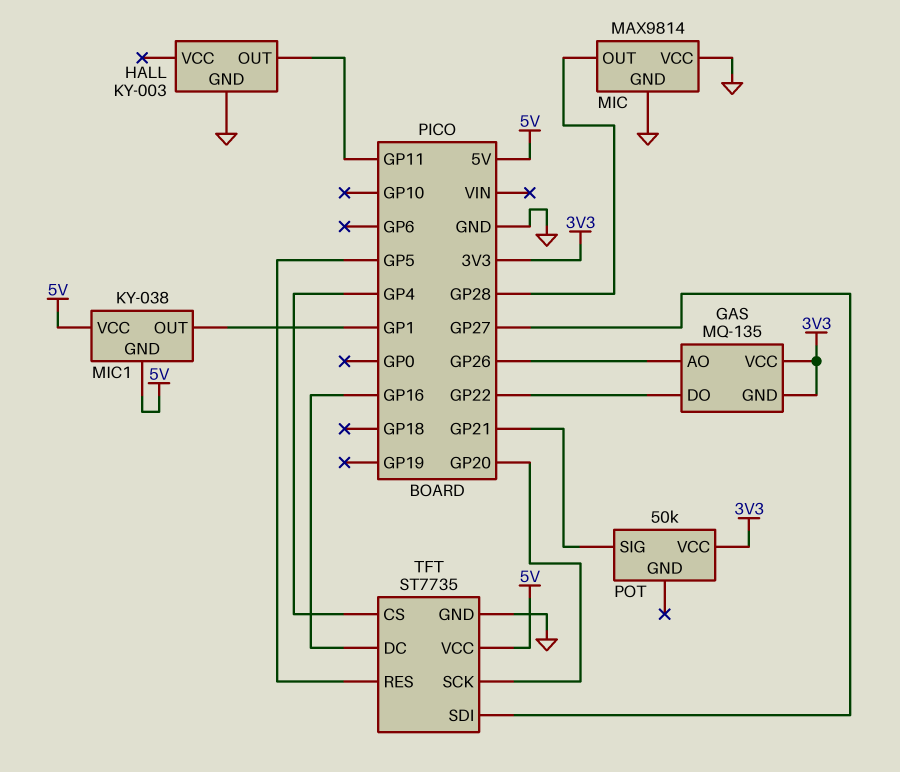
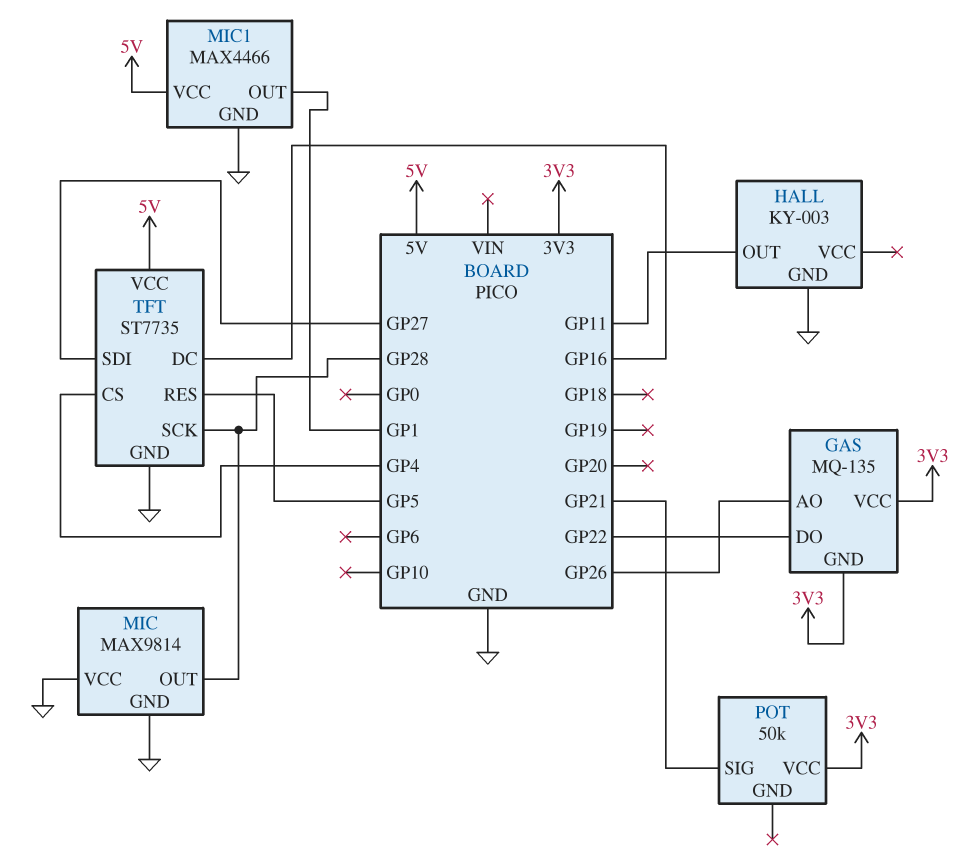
MIC1: KY-038 -> MAX4466
MIC1 pin GND: 5V -> GND
TFT pin SCK: GP20 -> GP28

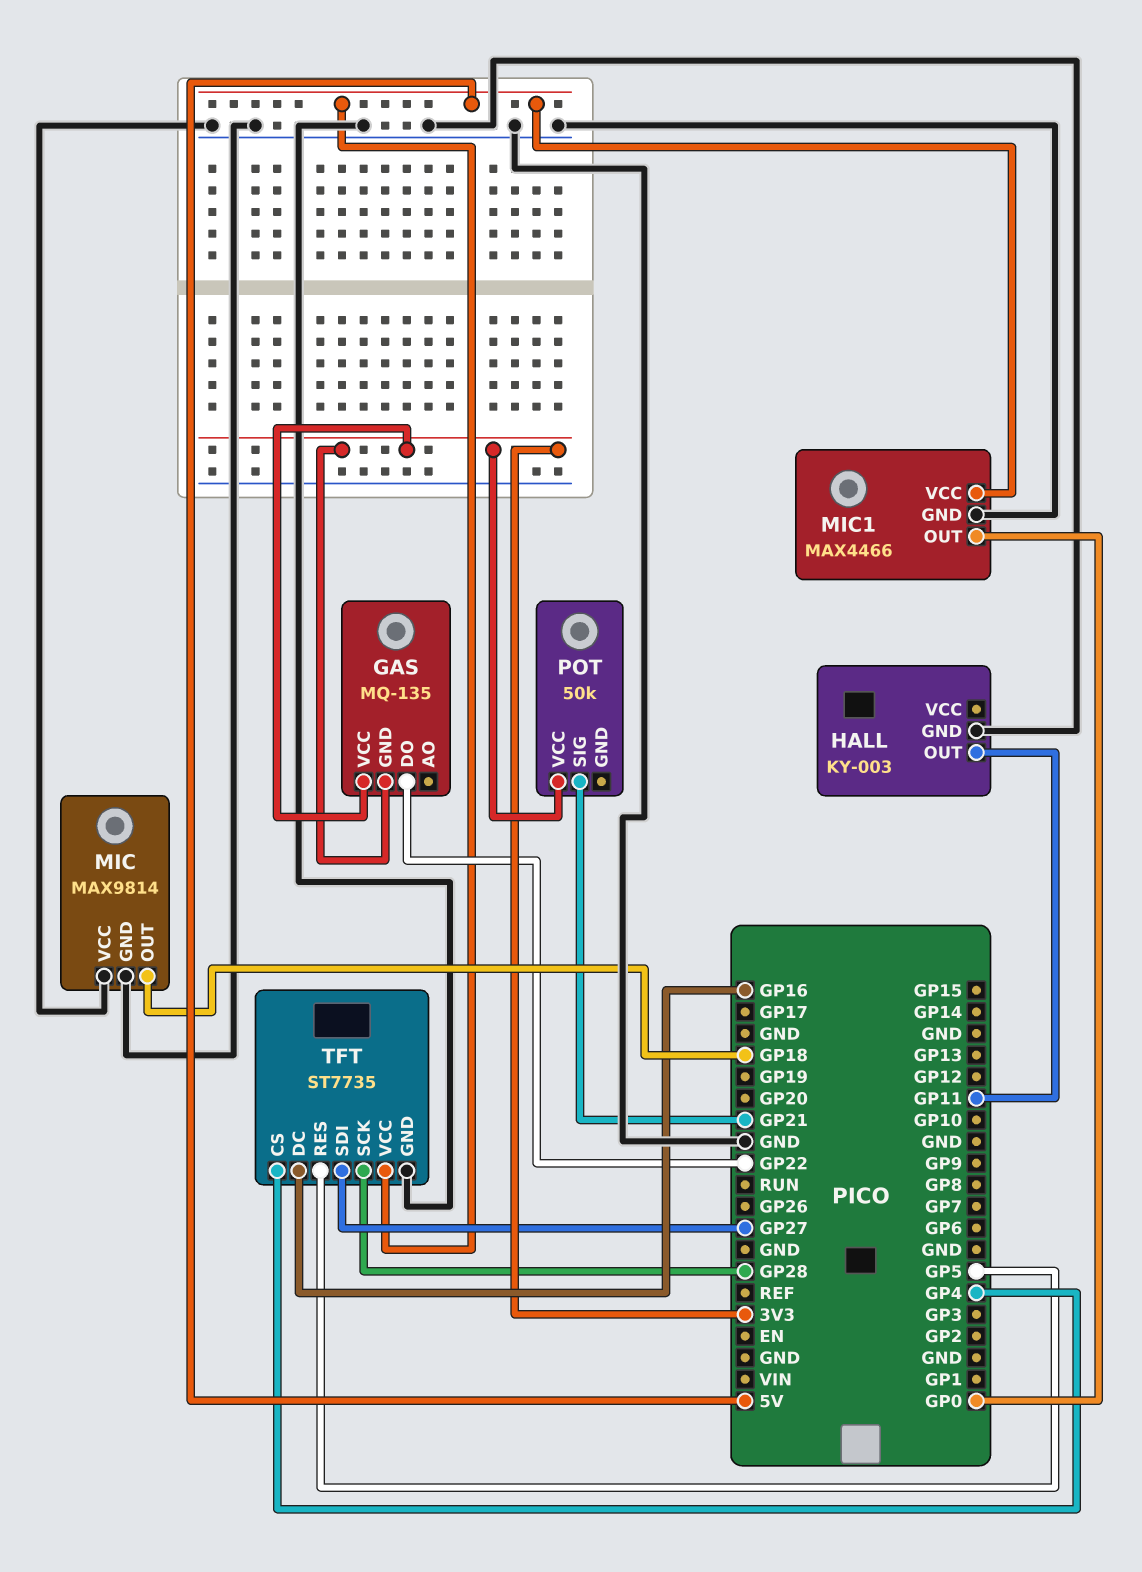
GAS pin AO: GP26 -> none
MIC pin OUT: GP28 -> GP18
MIC1 pin OUT: GP1 -> GP0

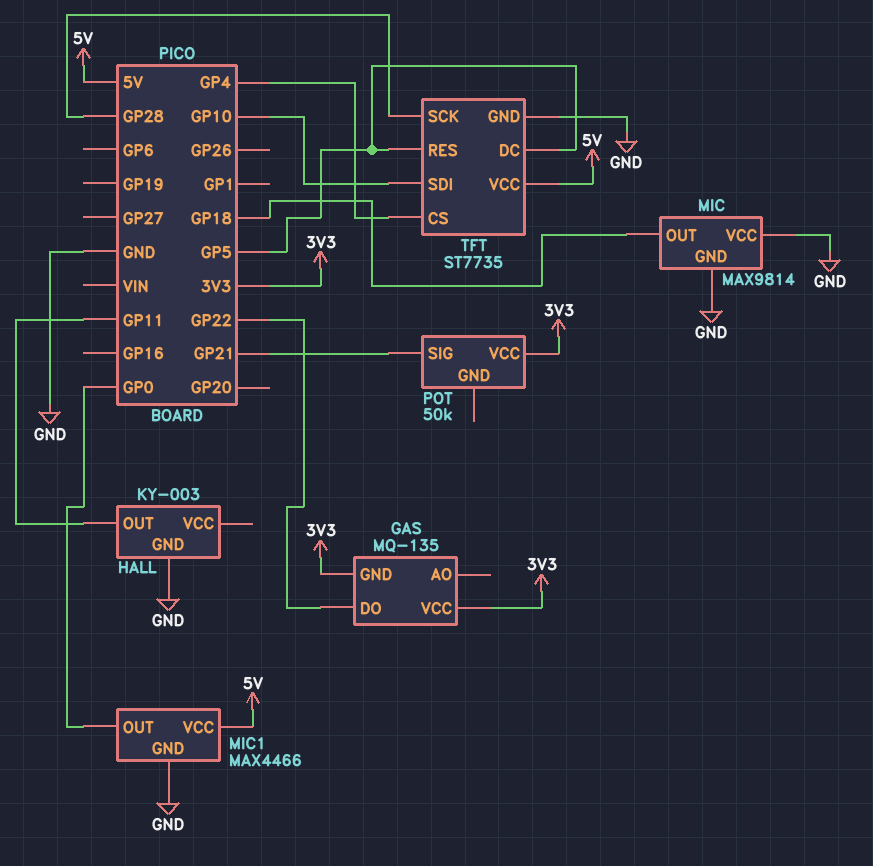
TFT pin DC: GP16 -> GP5
TFT pin SDI: GP27 -> GP10

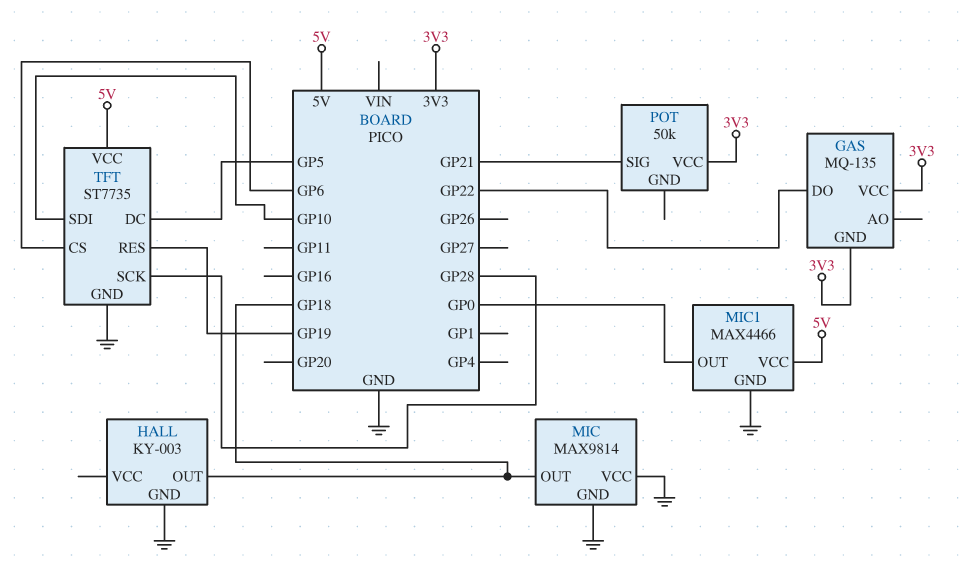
HALL pin OUT: GP11 -> GP18
TFT pin CS: GP4 -> GP6
TFT pin RES: GP5 -> GP19

